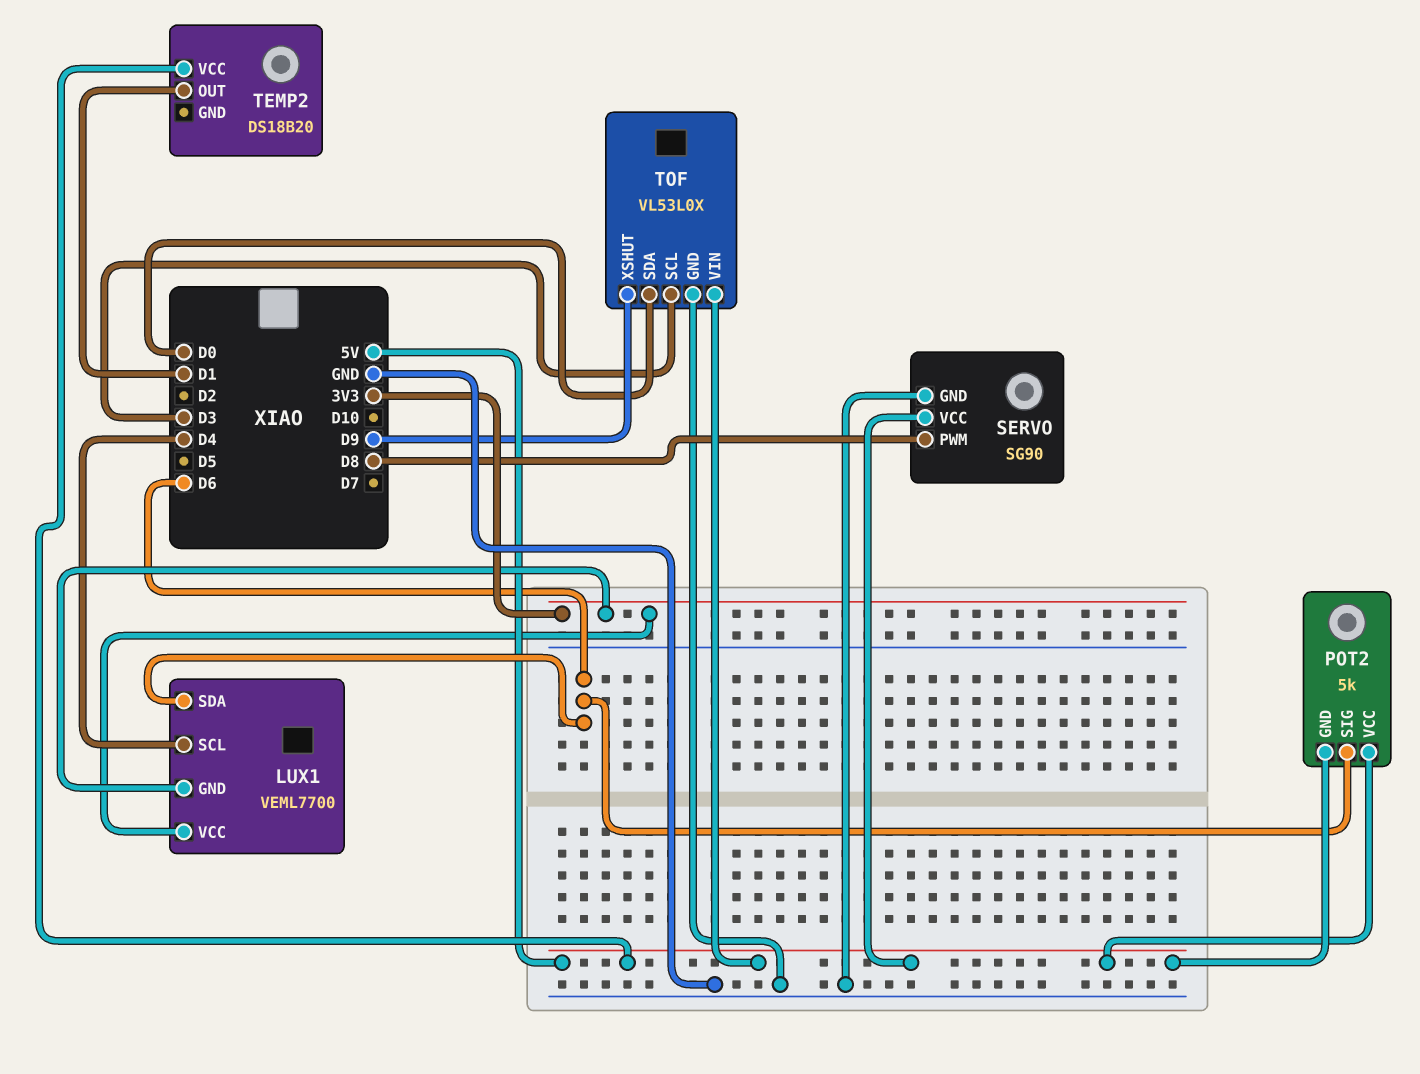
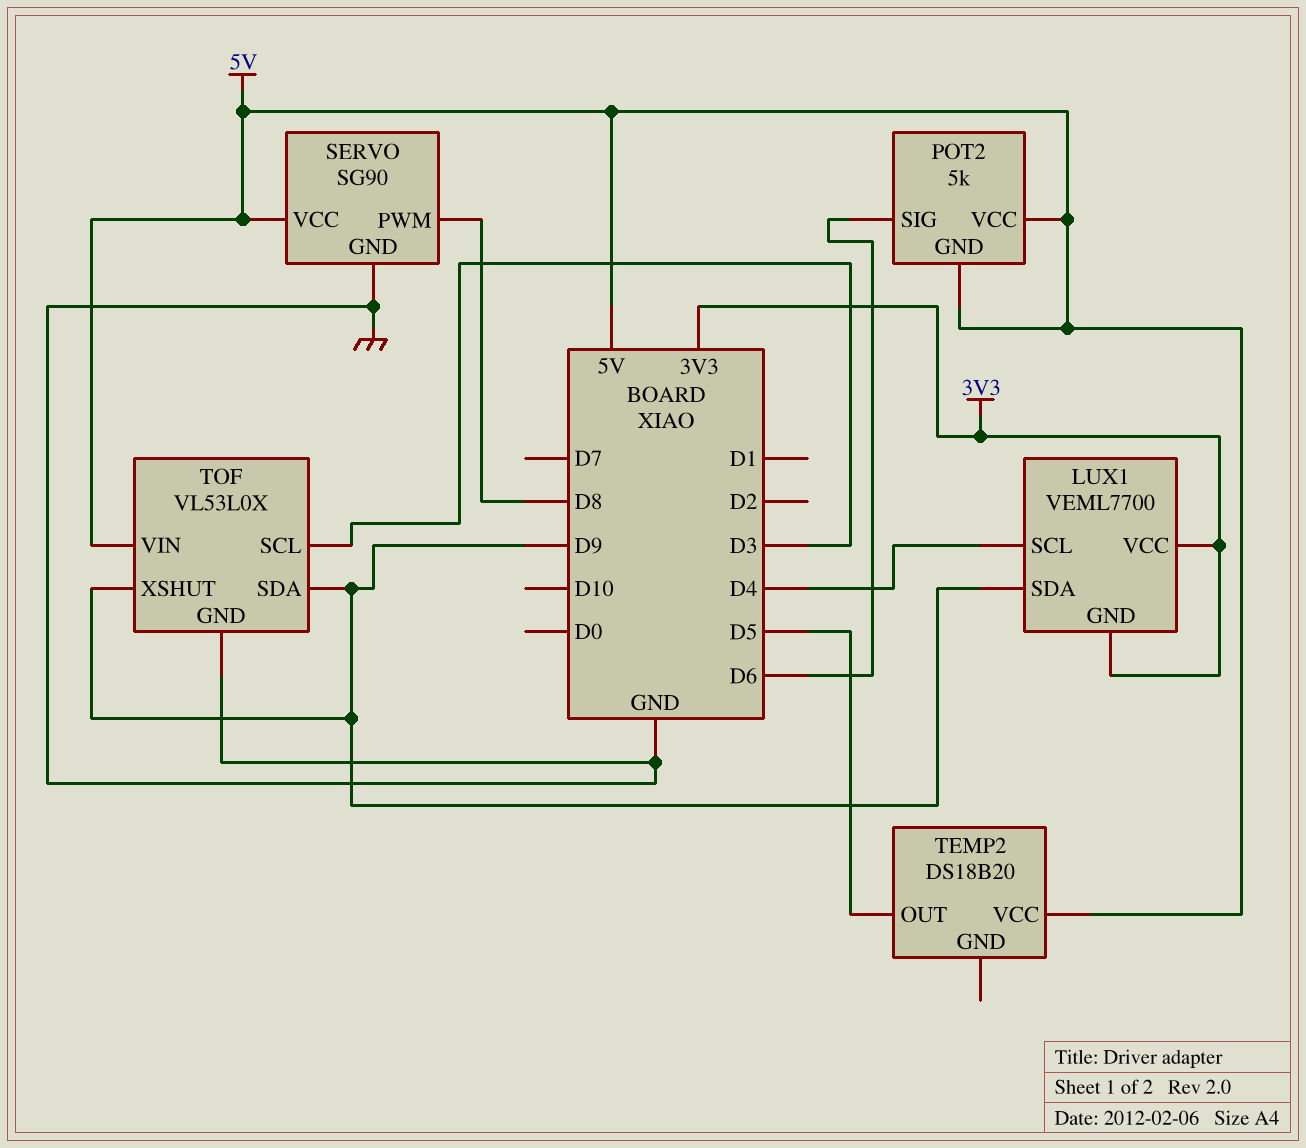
LUX1 pin SDA: D6 -> D9
TEMP2 pin OUT: D1 -> D5
TOF pin SDA: D0 -> D9

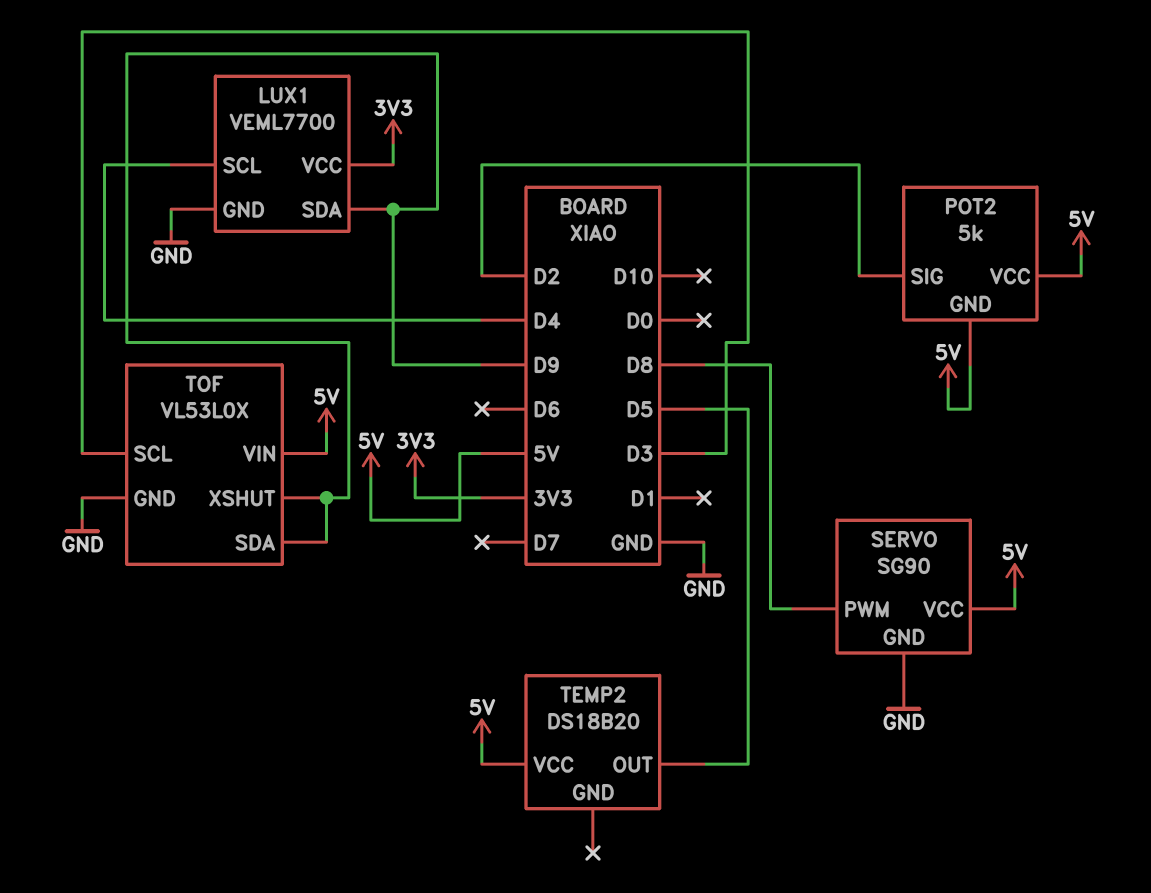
LUX1 pin GND: 3V3 -> GND
POT2 pin SIG: D6 -> D2

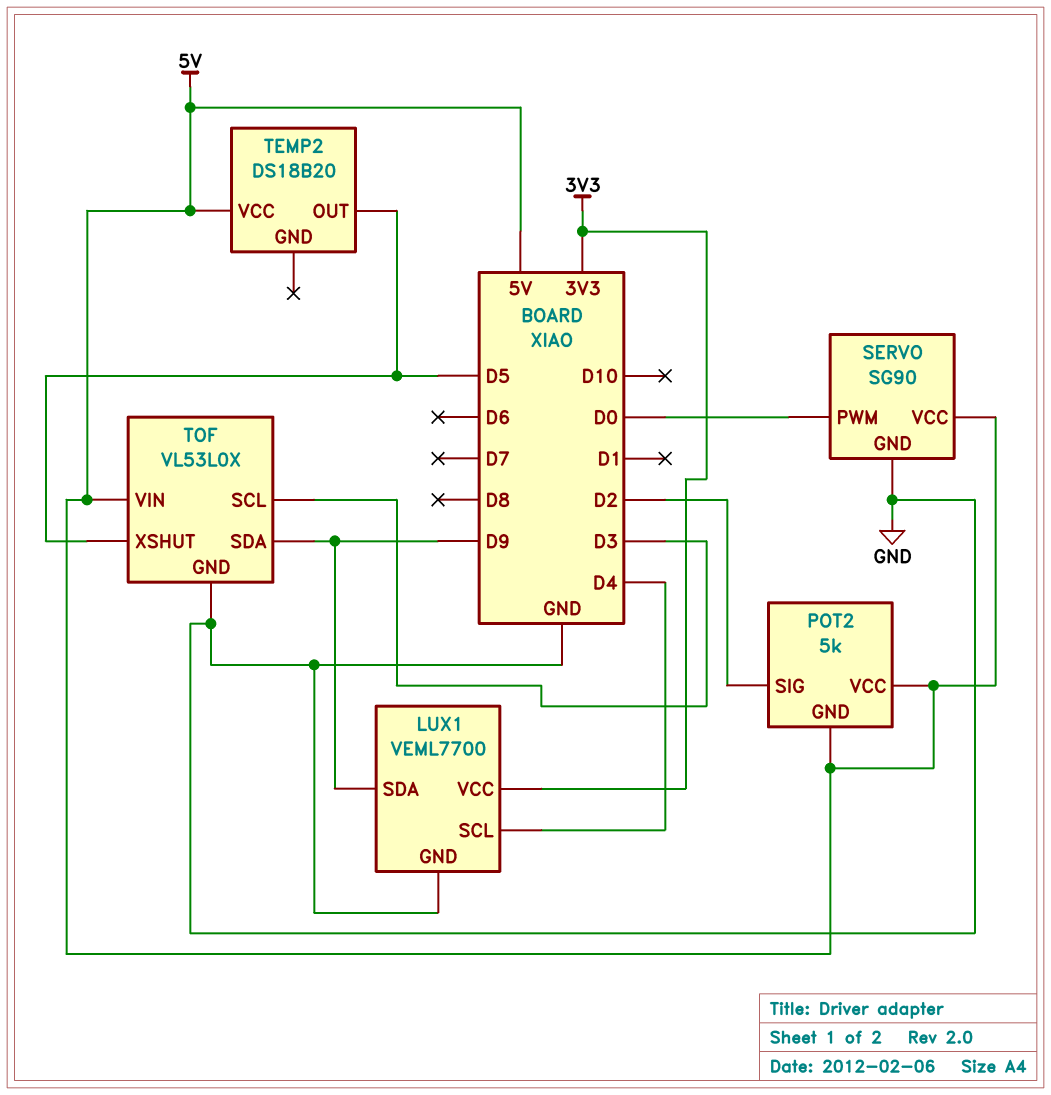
SERVO pin PWM: D8 -> D0
TOF pin XSHUT: D9 -> D5

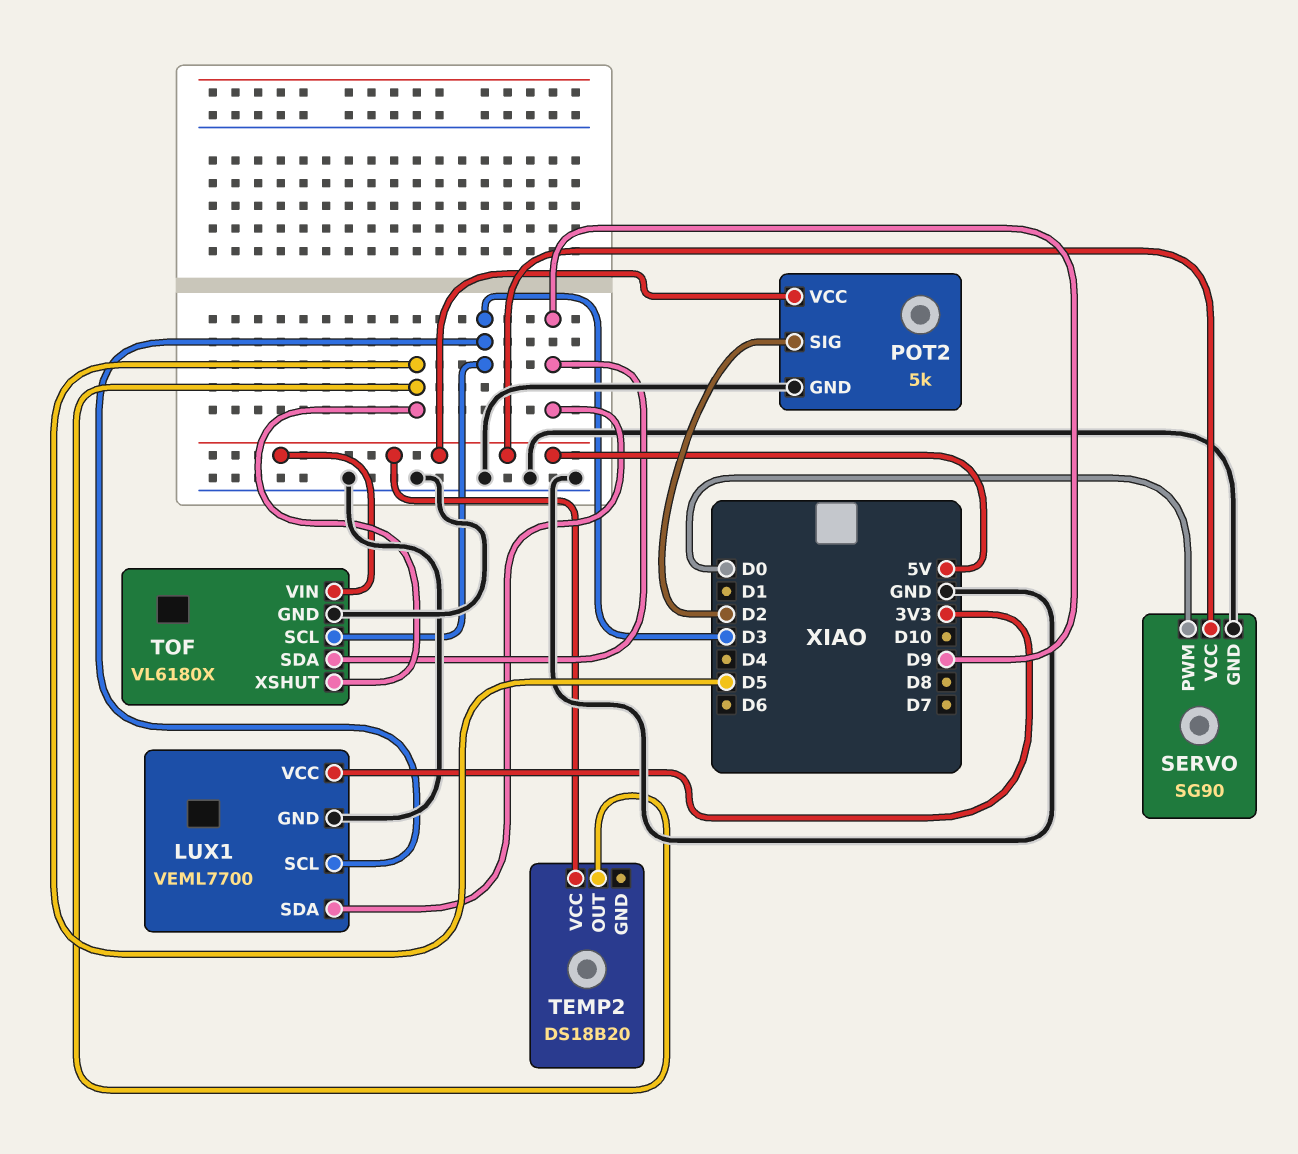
LUX1 pin SCL: D4 -> D3
POT2 pin GND: 5V -> GND
TOF: VL53L0X -> VL6180X

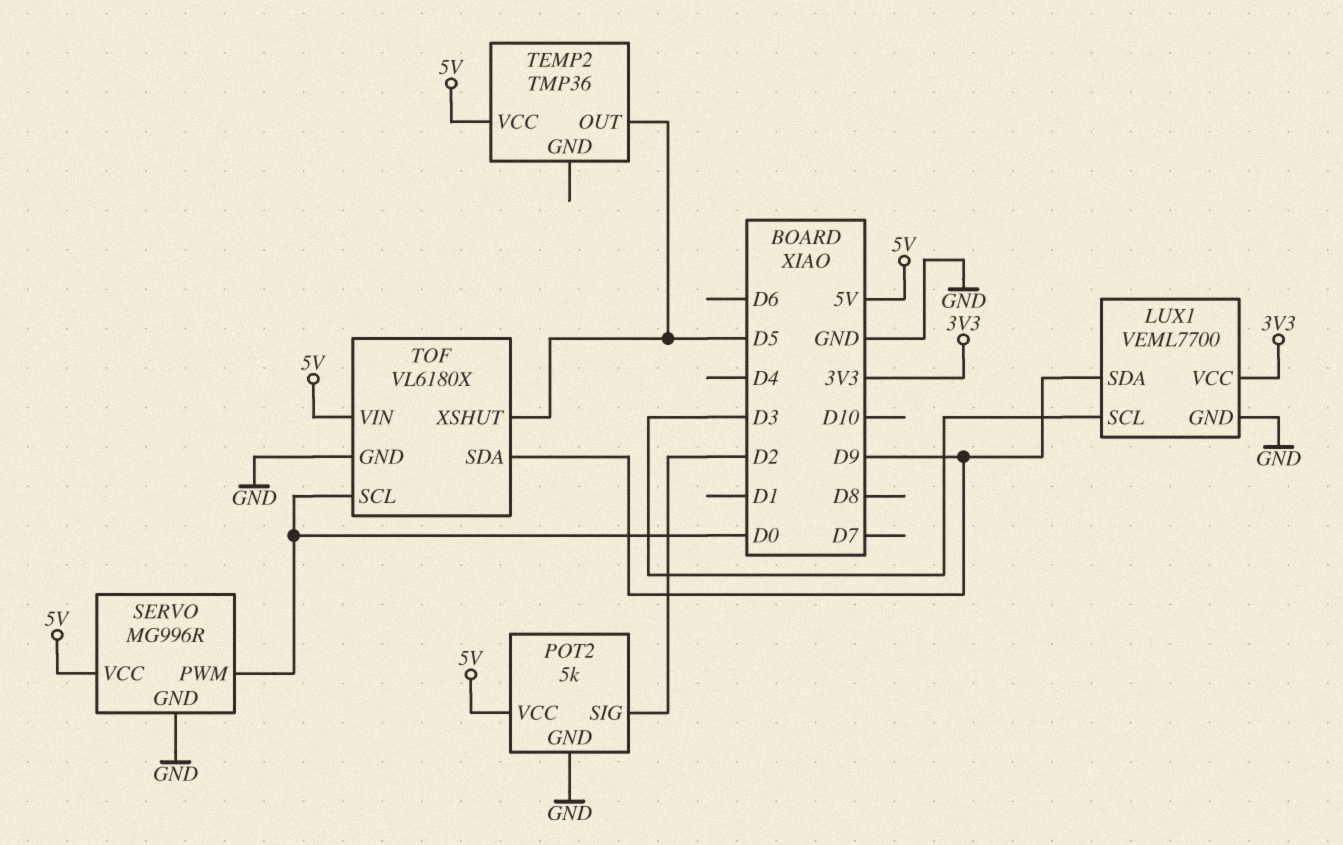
SERVO: SG90 -> MG996R
TEMP2: DS18B20 -> TMP36
TOF pin SCL: D3 -> D0

